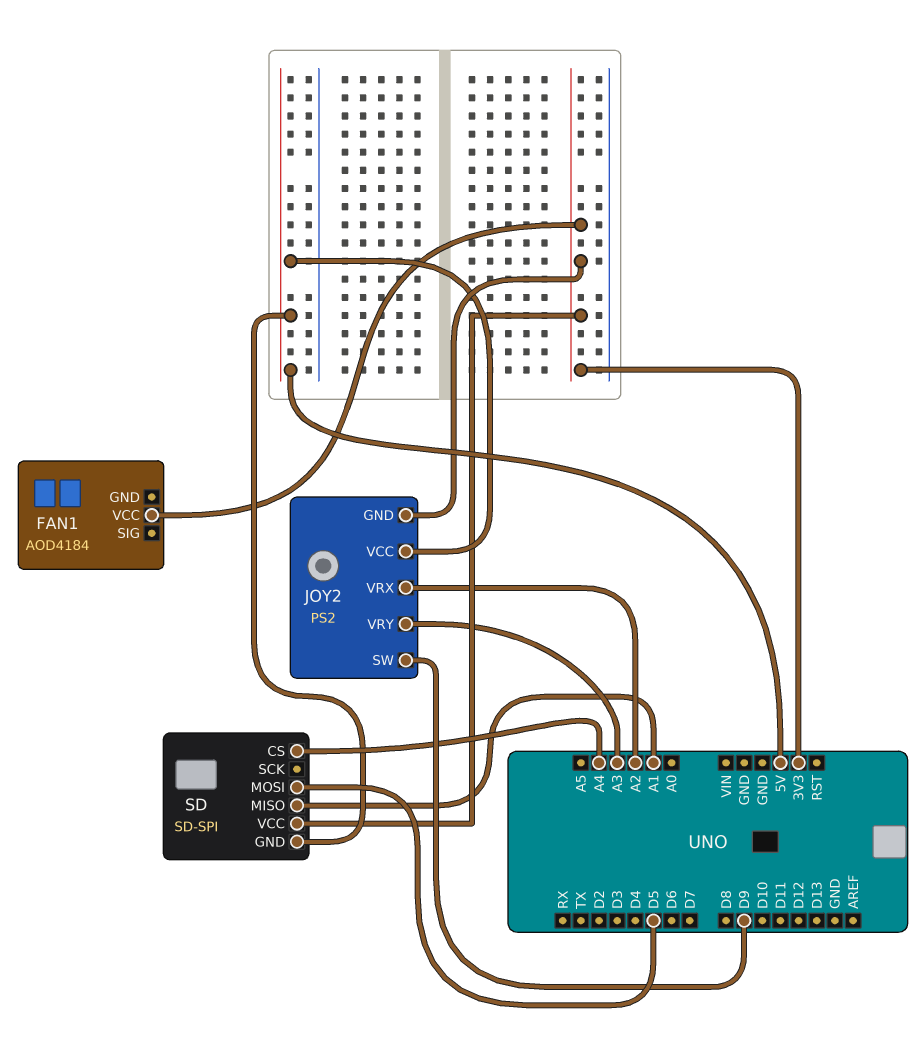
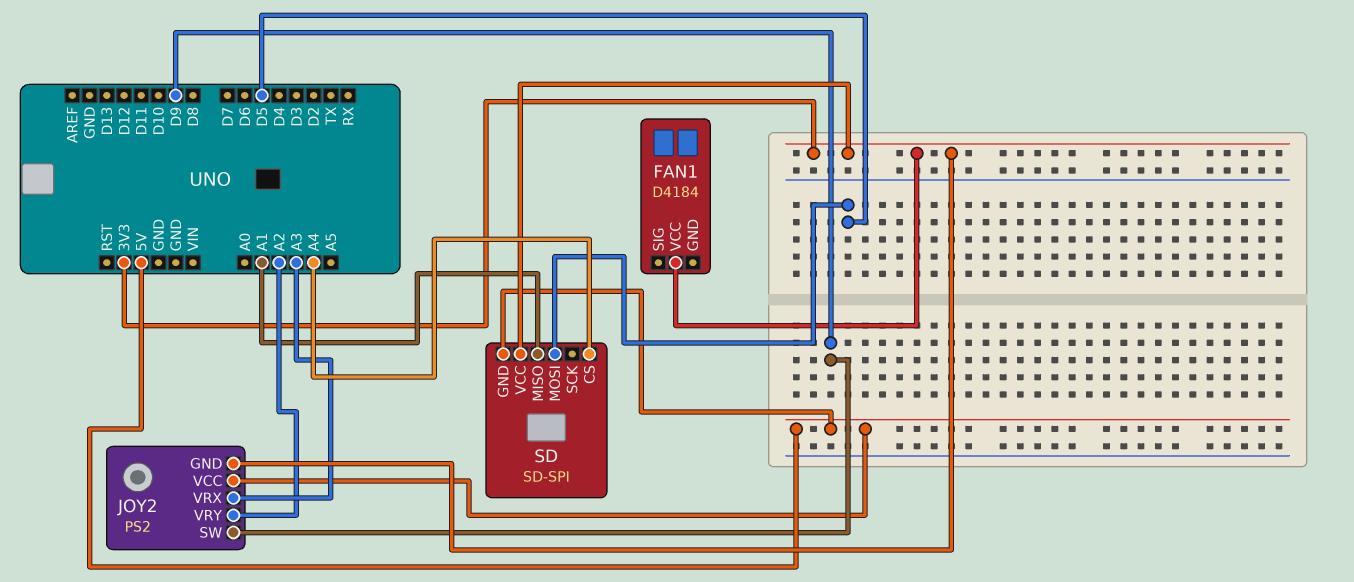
FAN1: AOD4184 -> D4184
JOY2 pin VRX: A2 -> A3
JOY2 pin VRY: A3 -> A2

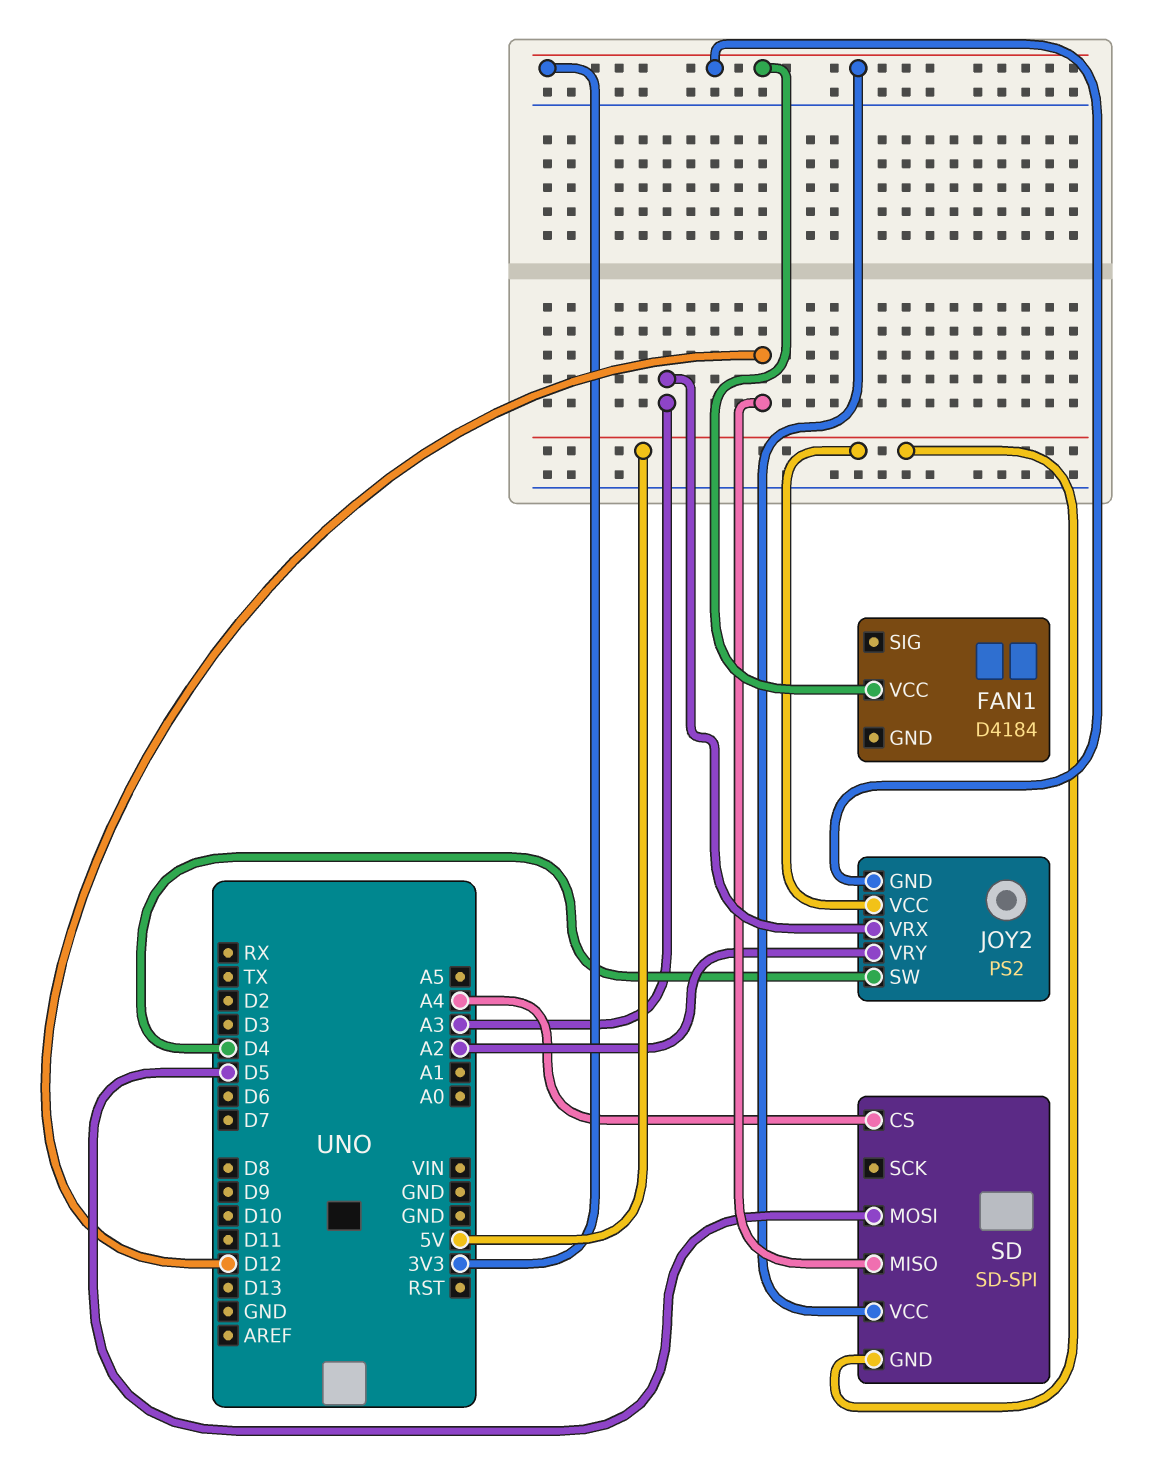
JOY2 pin SW: D9 -> D4
SD pin MISO: A1 -> D12

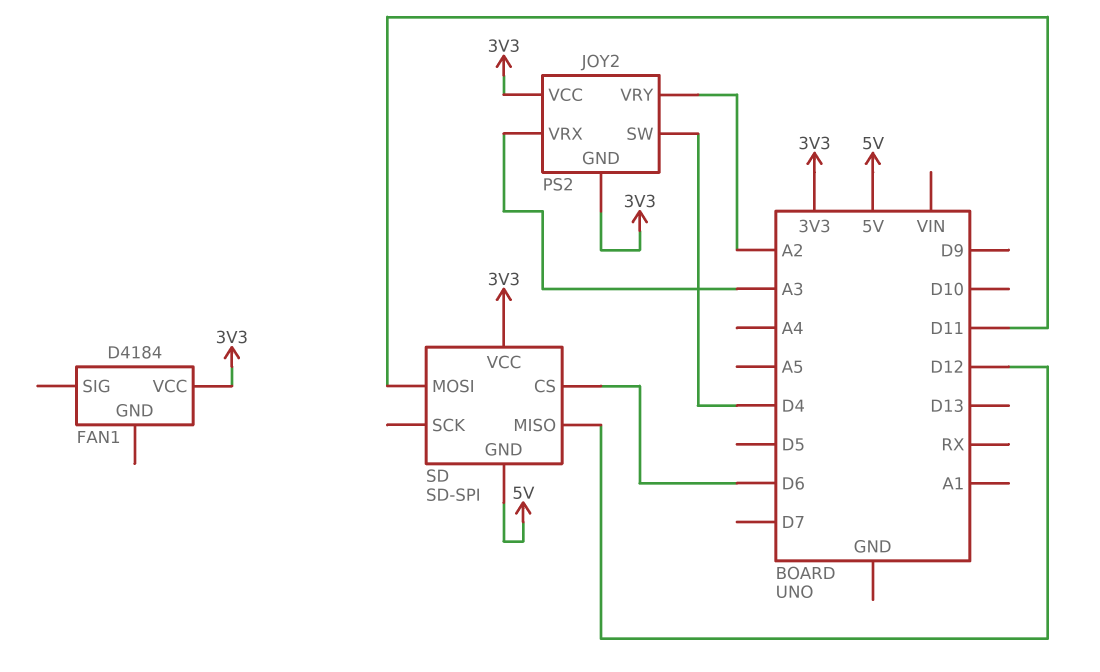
JOY2 pin VCC: 5V -> 3V3
SD pin CS: A4 -> D6
SD pin MOSI: D5 -> D11

